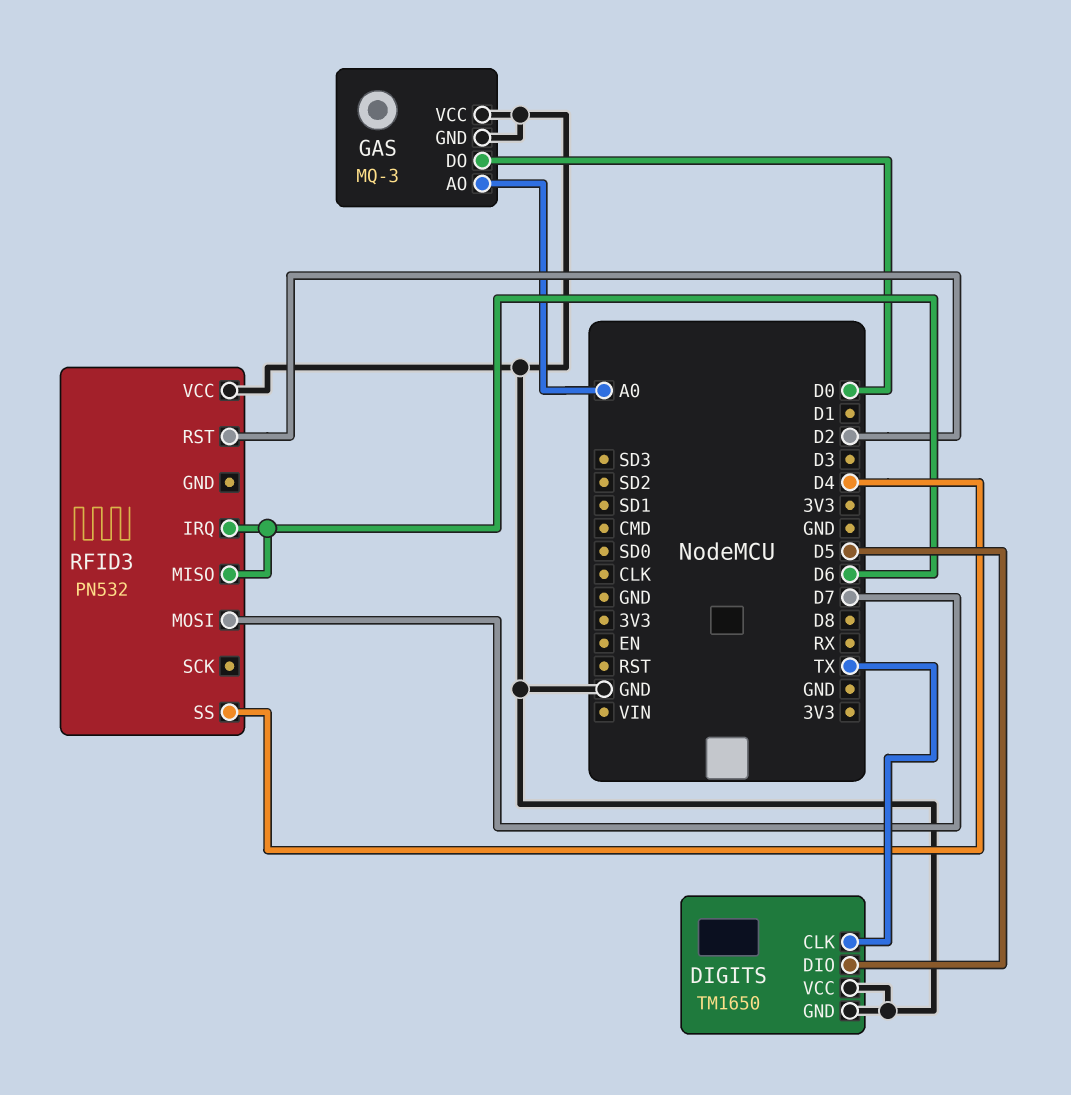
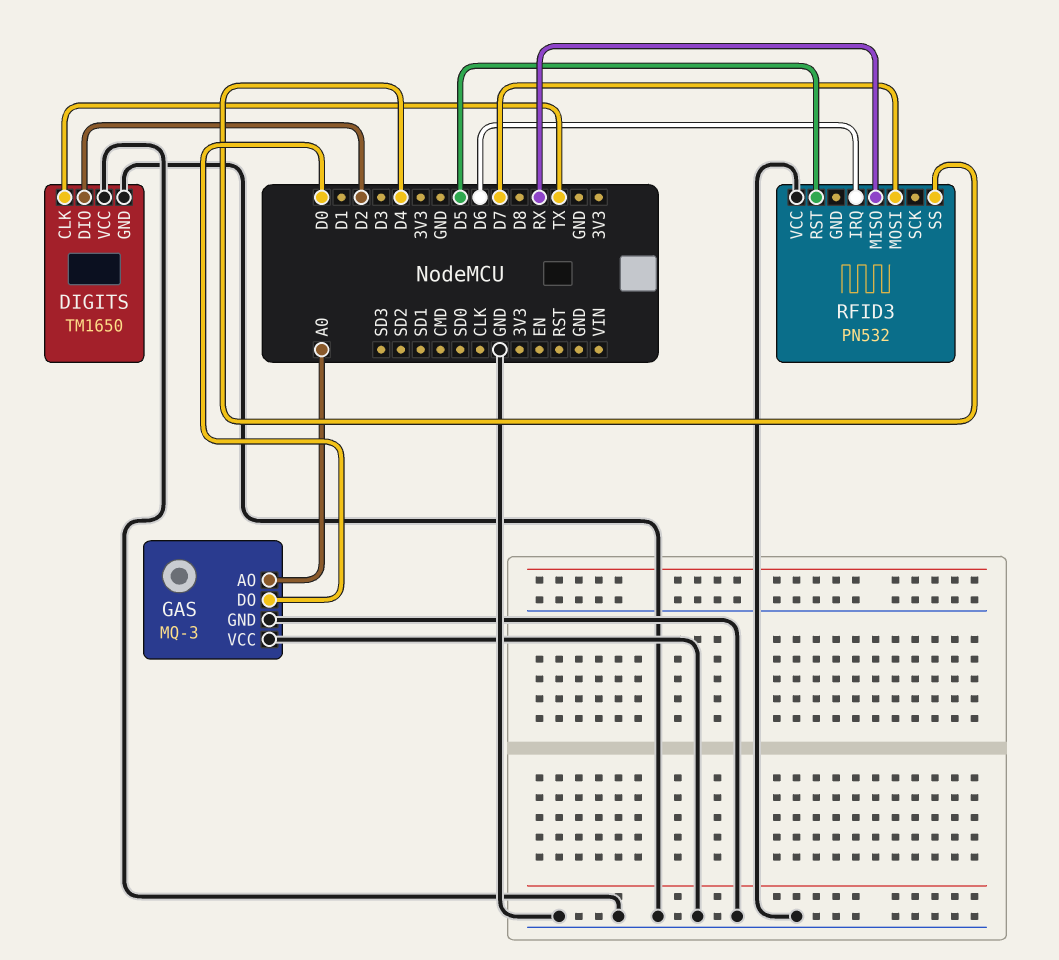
DIGITS pin DIO: D5 -> D2
RFID3 pin MISO: D6 -> RX
RFID3 pin RST: D2 -> D5

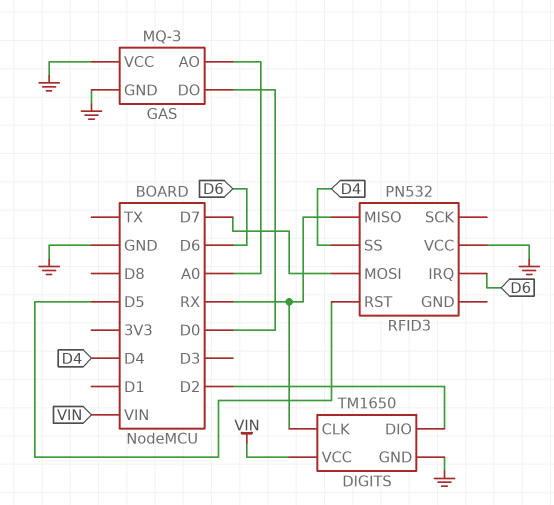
DIGITS pin CLK: TX -> RX
DIGITS pin VCC: GND -> VIN

